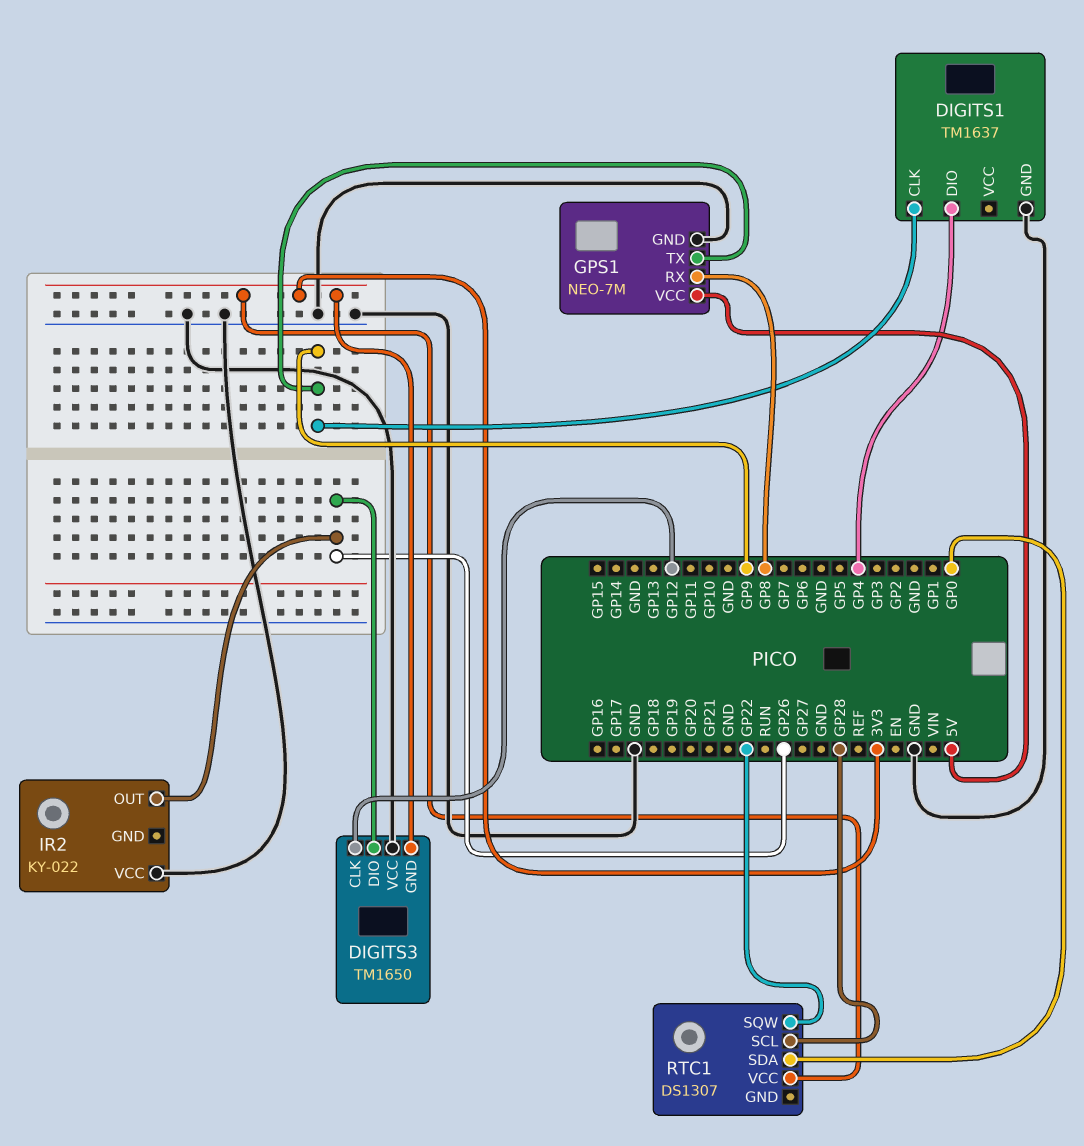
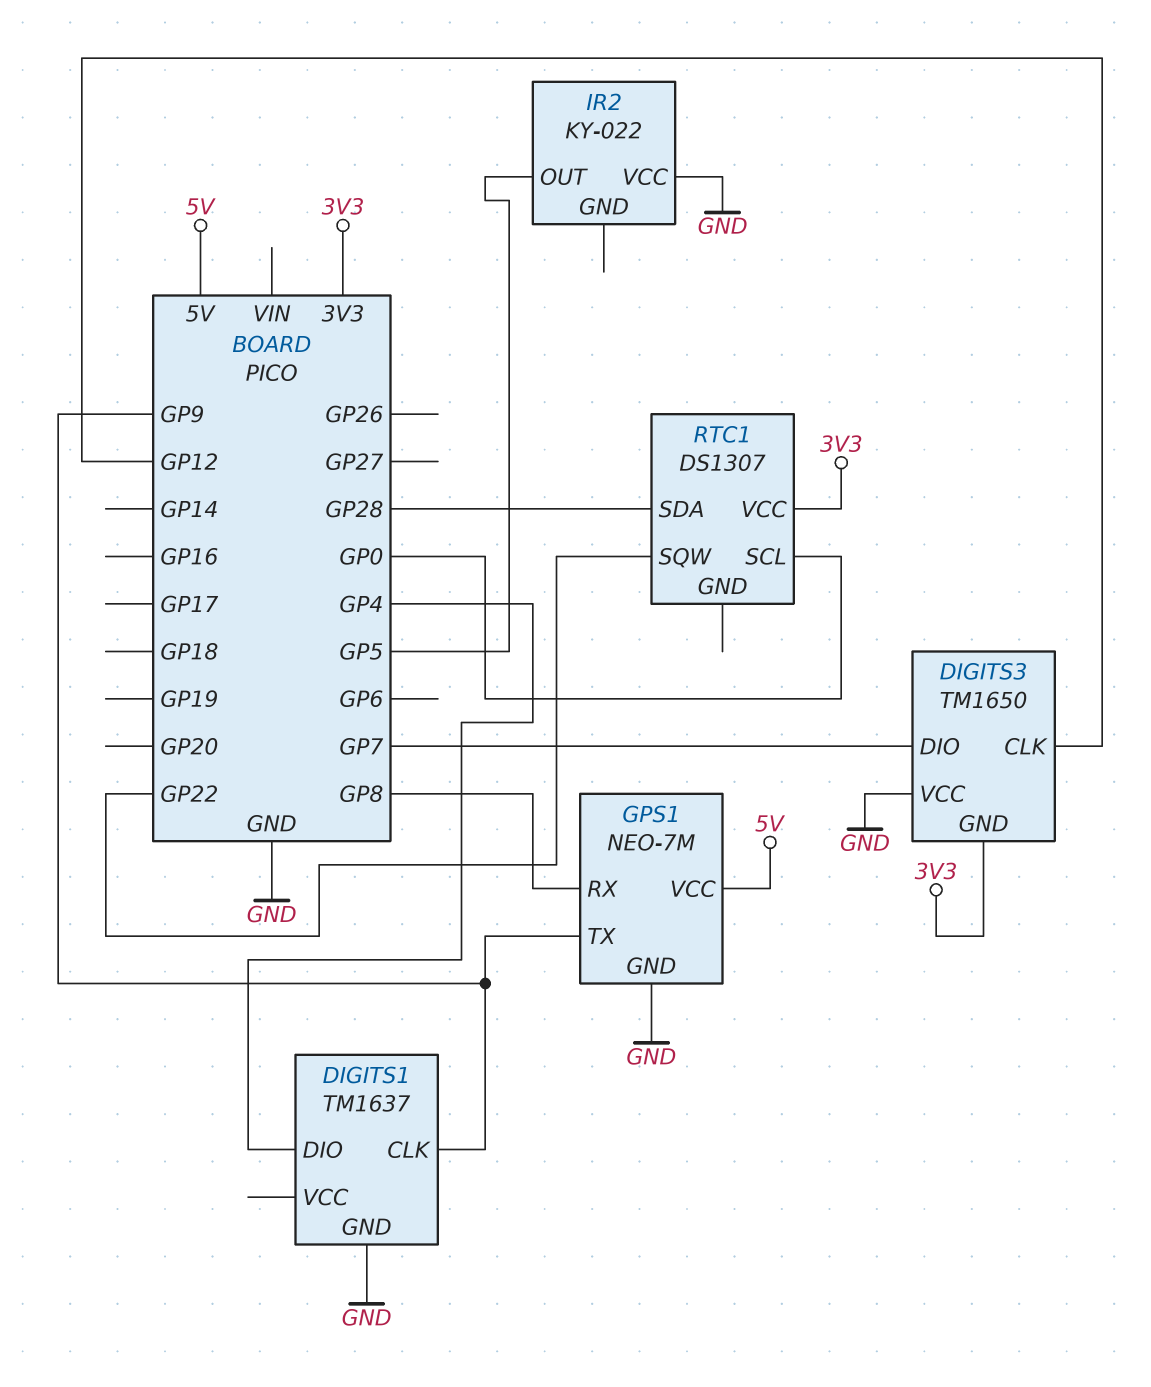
DIGITS3 pin DIO: GP26 -> GP7
IR2 pin OUT: GP26 -> GP5
RTC1 pin SCL: GP28 -> GP0
RTC1 pin SDA: GP0 -> GP28

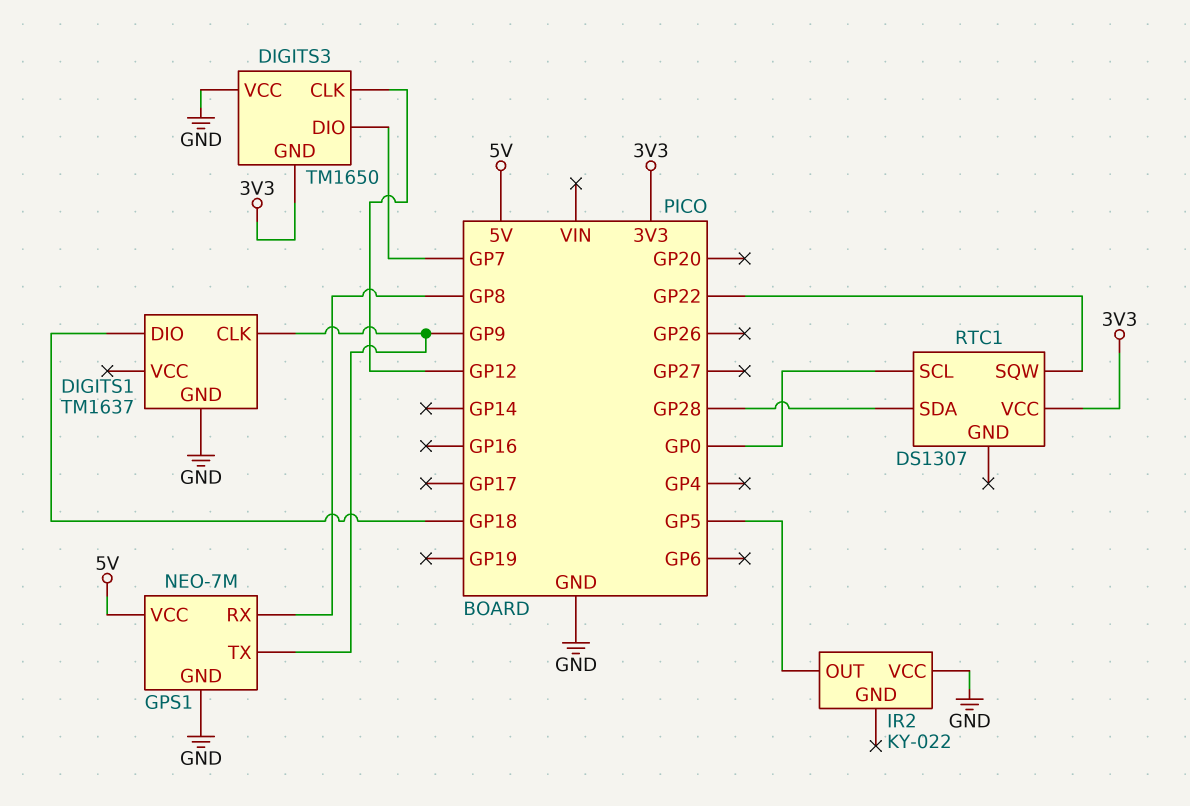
DIGITS1 pin DIO: GP4 -> GP18

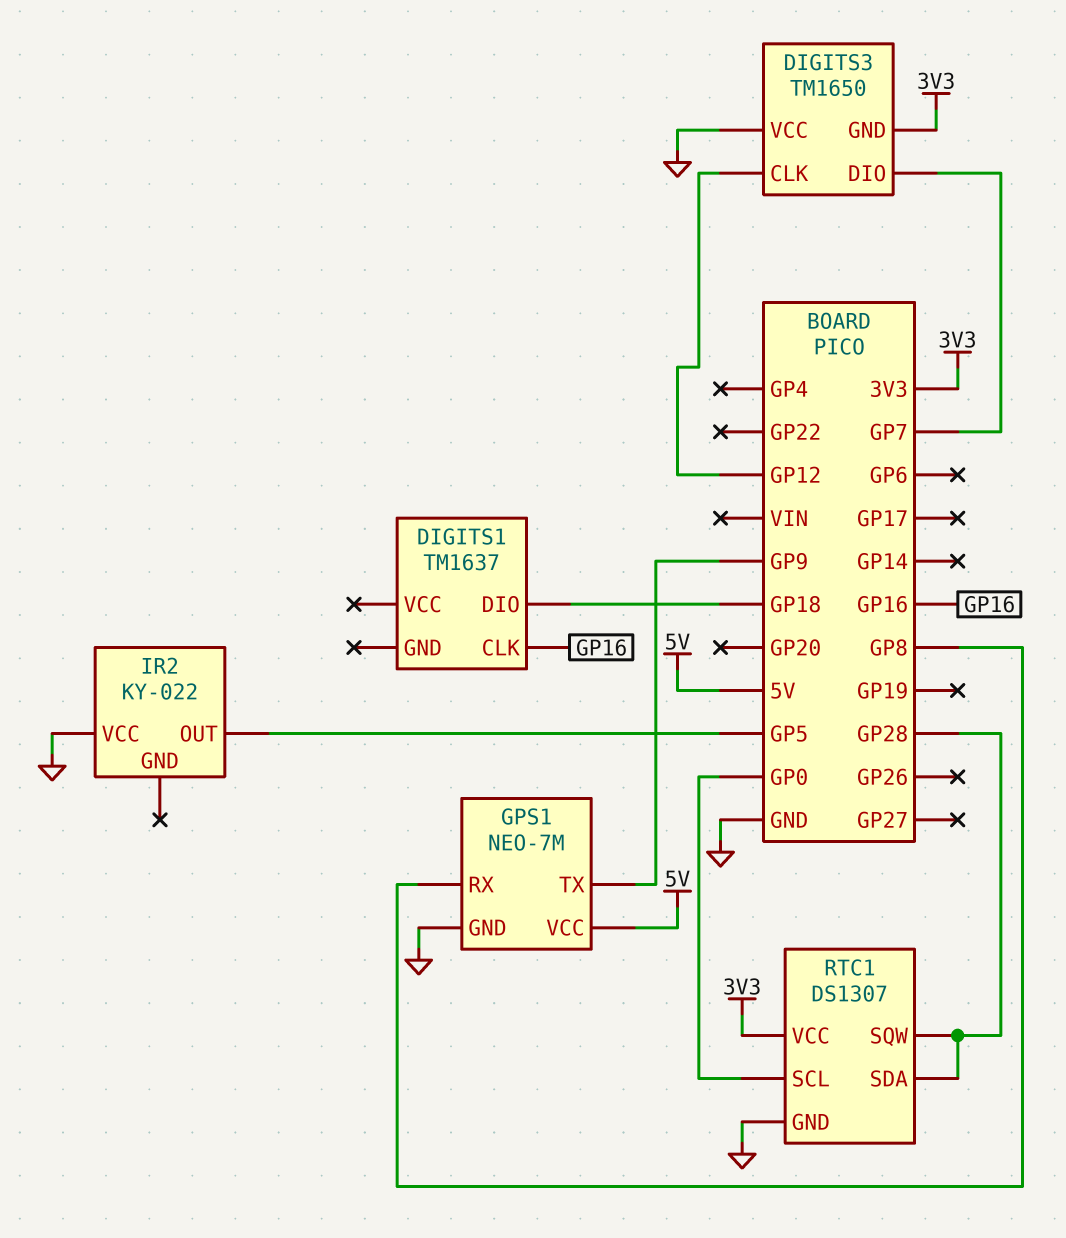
DIGITS1 pin CLK: GP9 -> GP16
DIGITS1 pin GND: GND -> none
RTC1 pin GND: none -> GND
RTC1 pin SQW: GP22 -> GP28

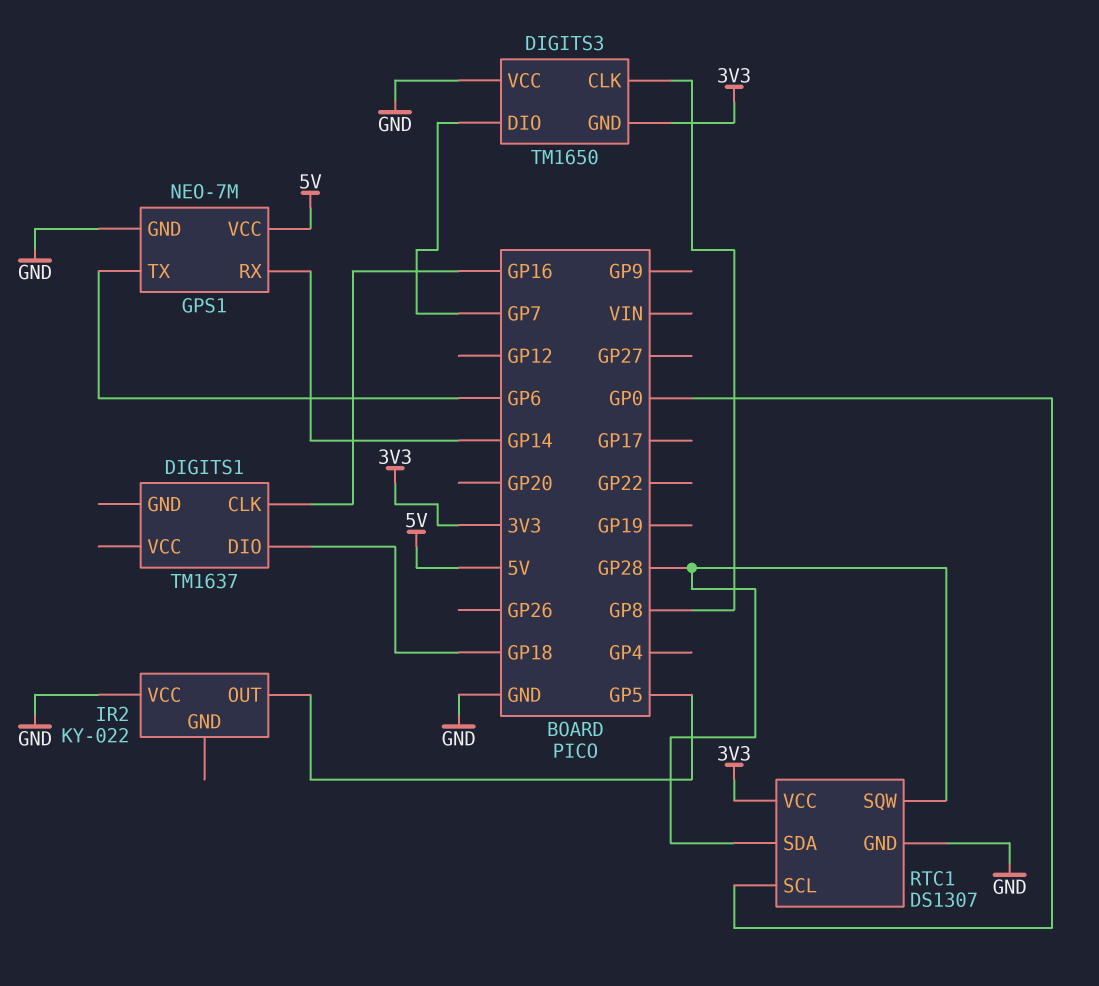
DIGITS3 pin CLK: GP12 -> GP8
GPS1 pin RX: GP8 -> GP14
GPS1 pin TX: GP9 -> GP6

